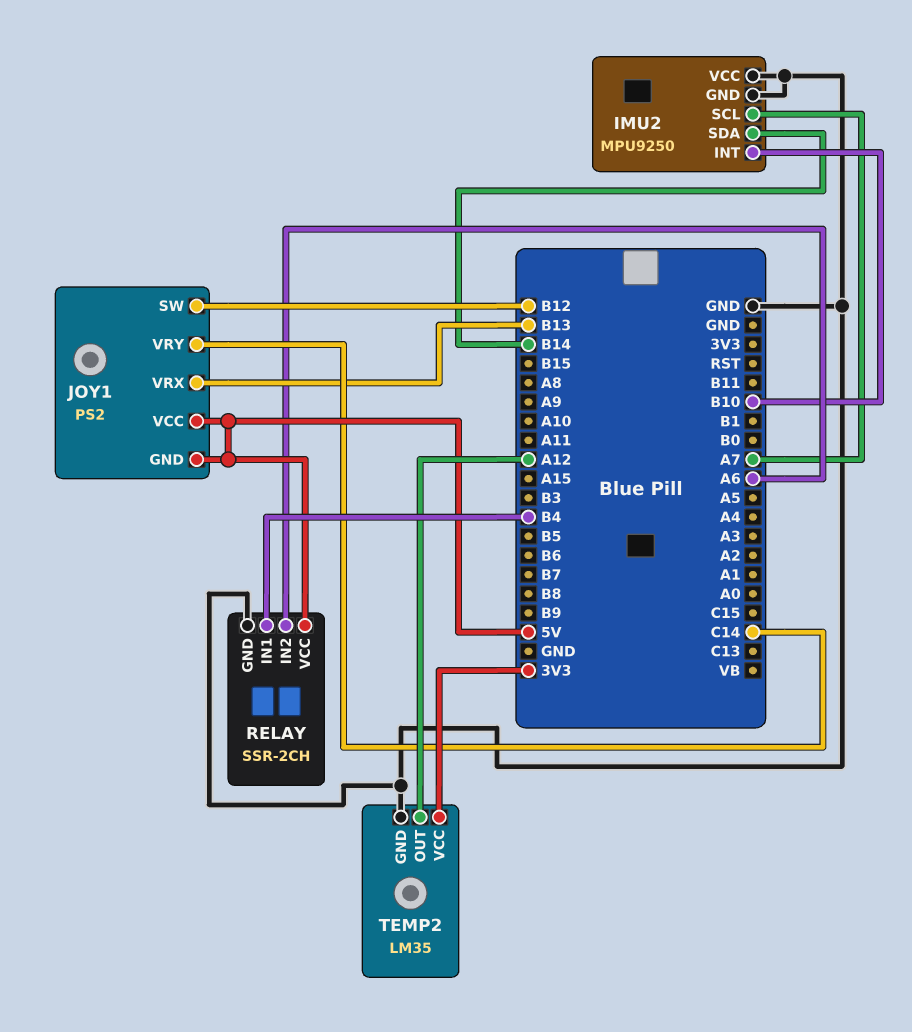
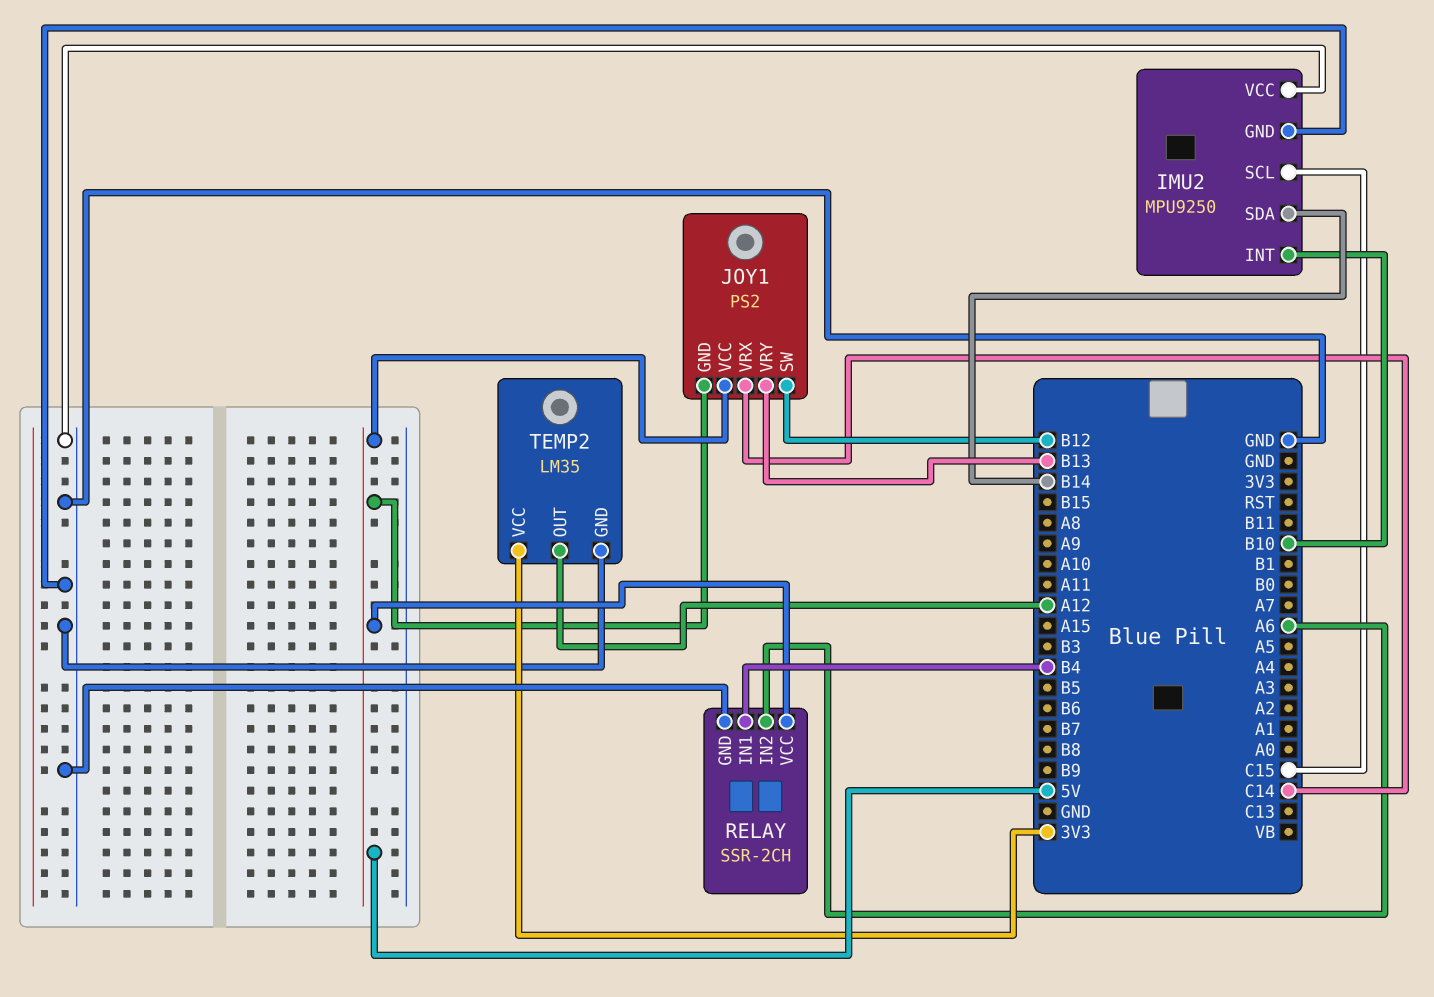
IMU2 pin SCL: A7 -> C15
JOY1 pin VRX: B13 -> C14
JOY1 pin VRY: C14 -> B13

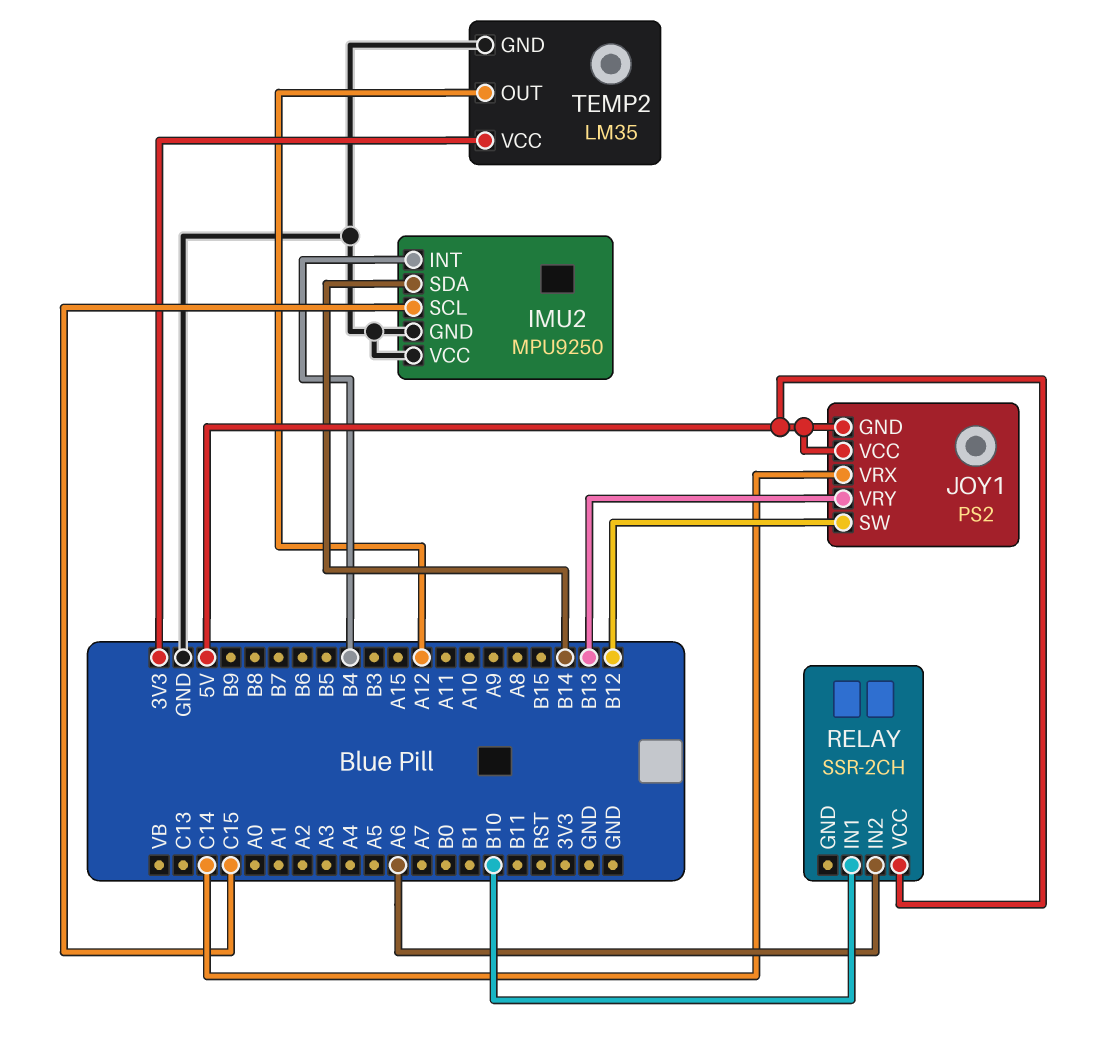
IMU2 pin INT: B10 -> B4
RELAY pin GND: GND -> none
RELAY pin IN1: B4 -> B10

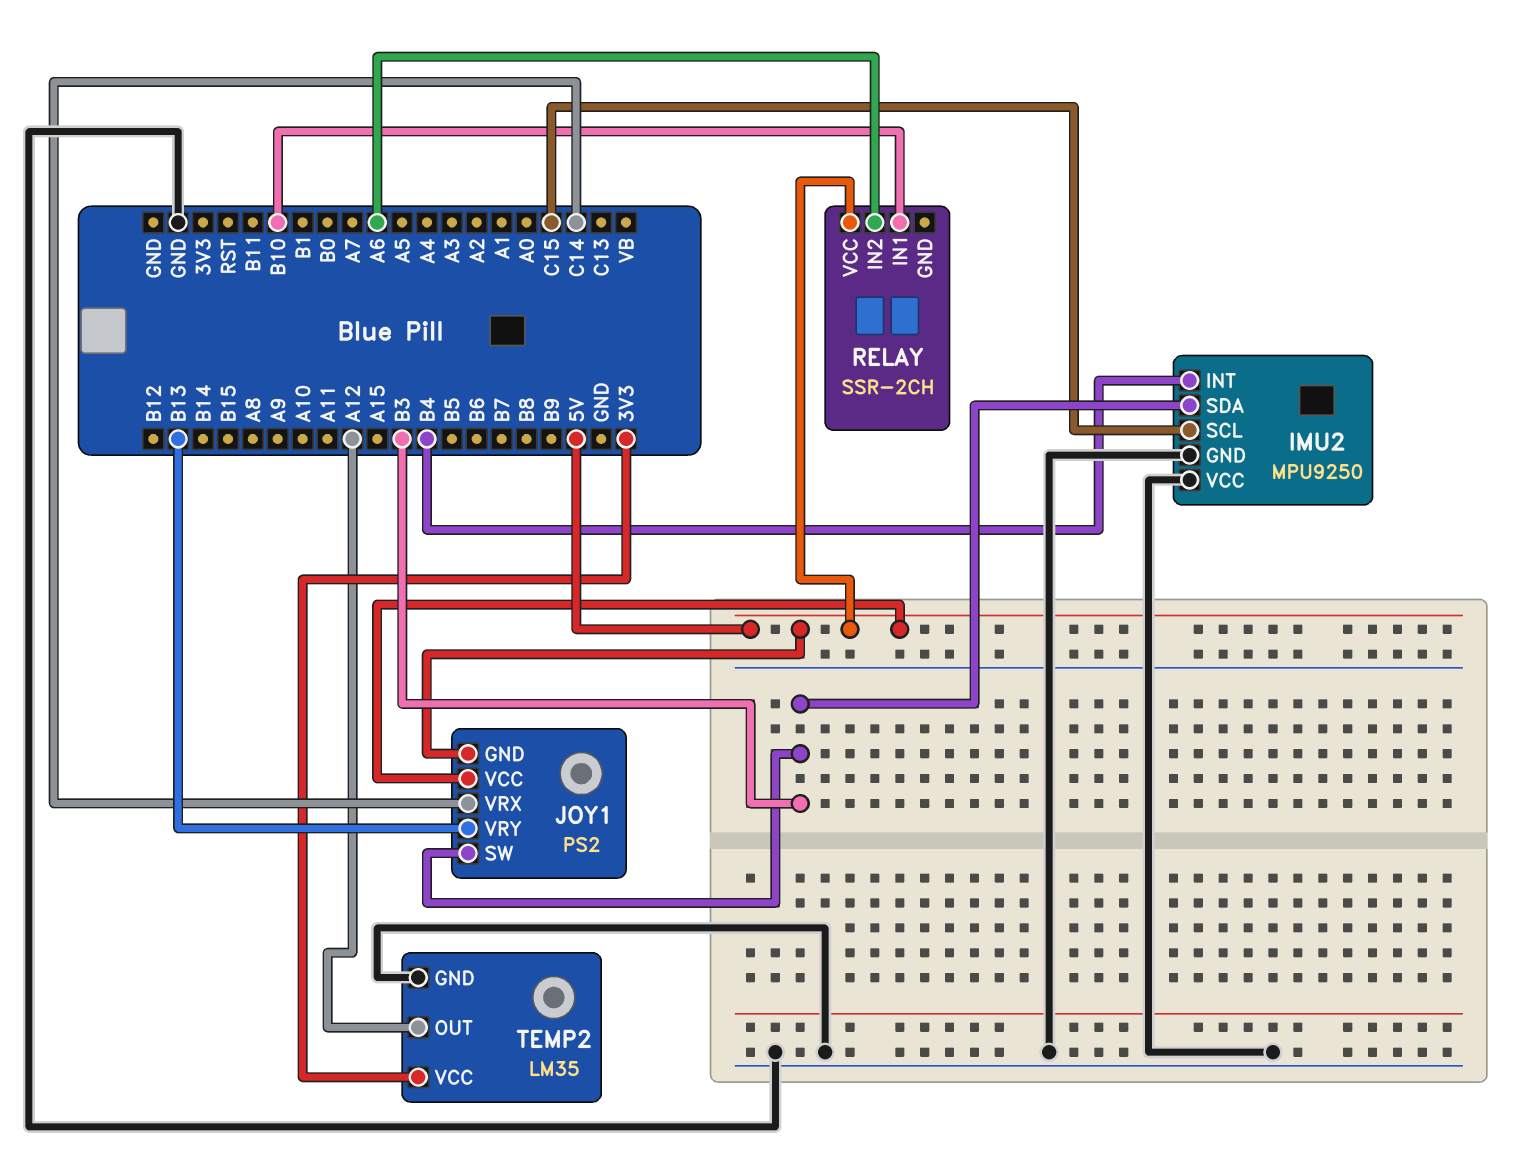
IMU2 pin SDA: B14 -> B3
JOY1 pin SW: B12 -> B3

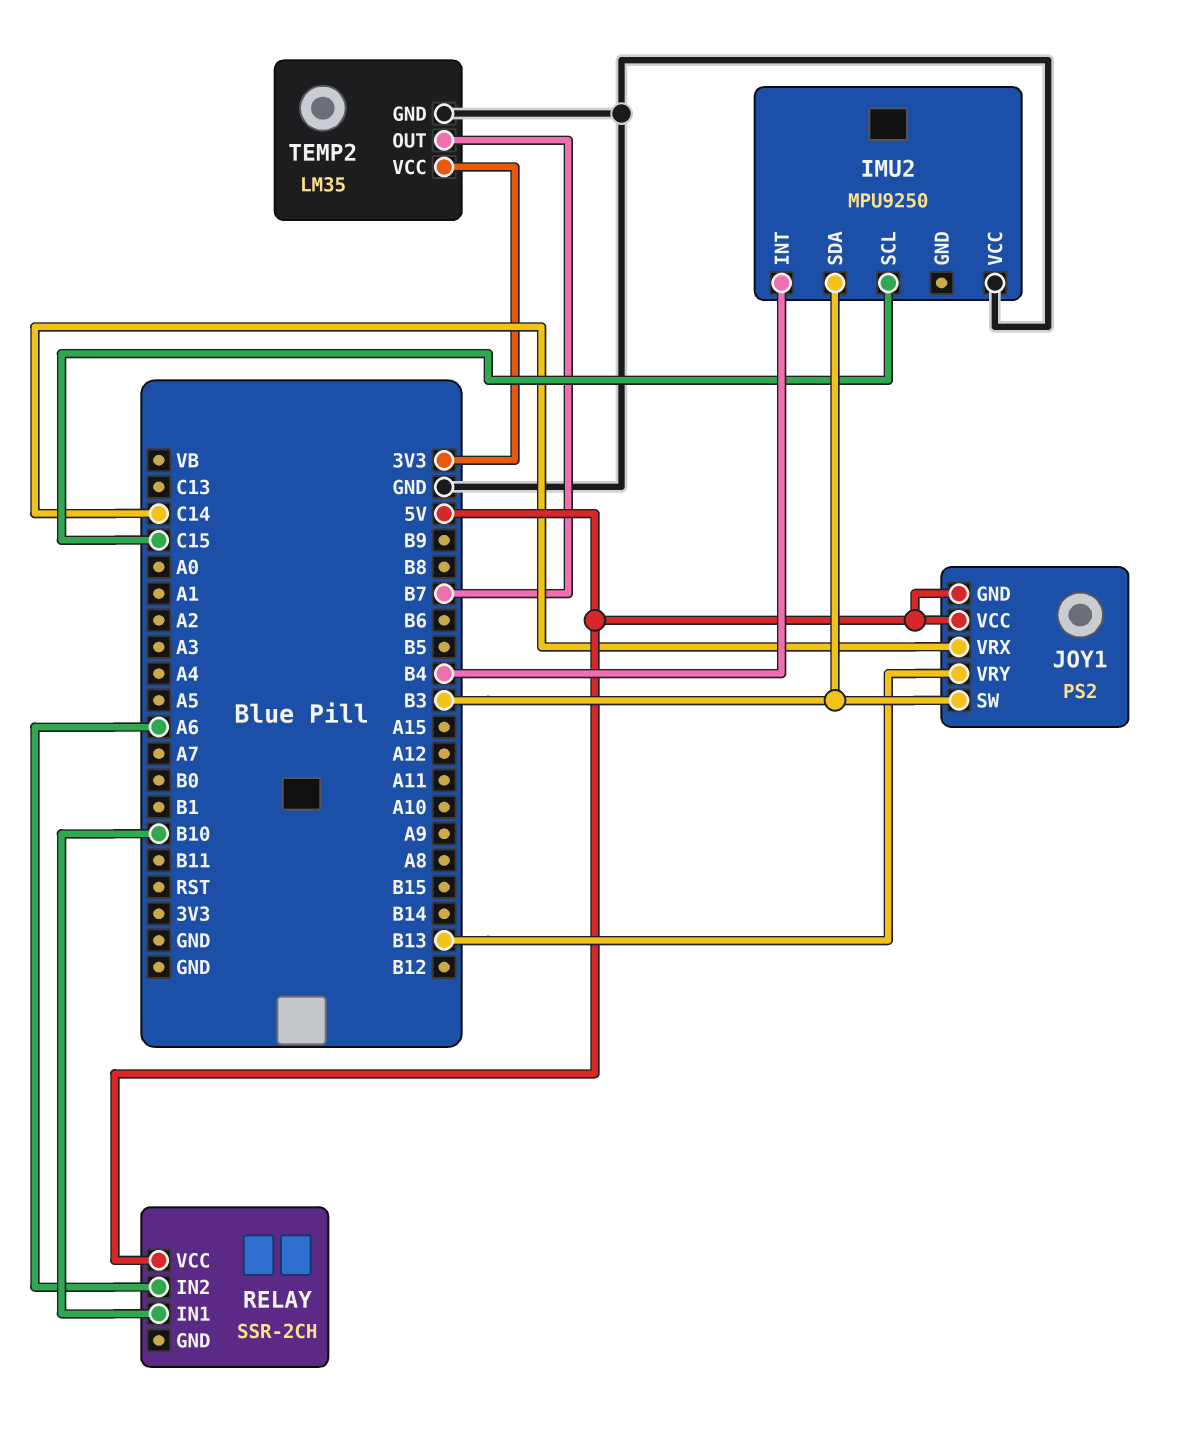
IMU2 pin GND: GND -> none
TEMP2 pin OUT: A12 -> B7

